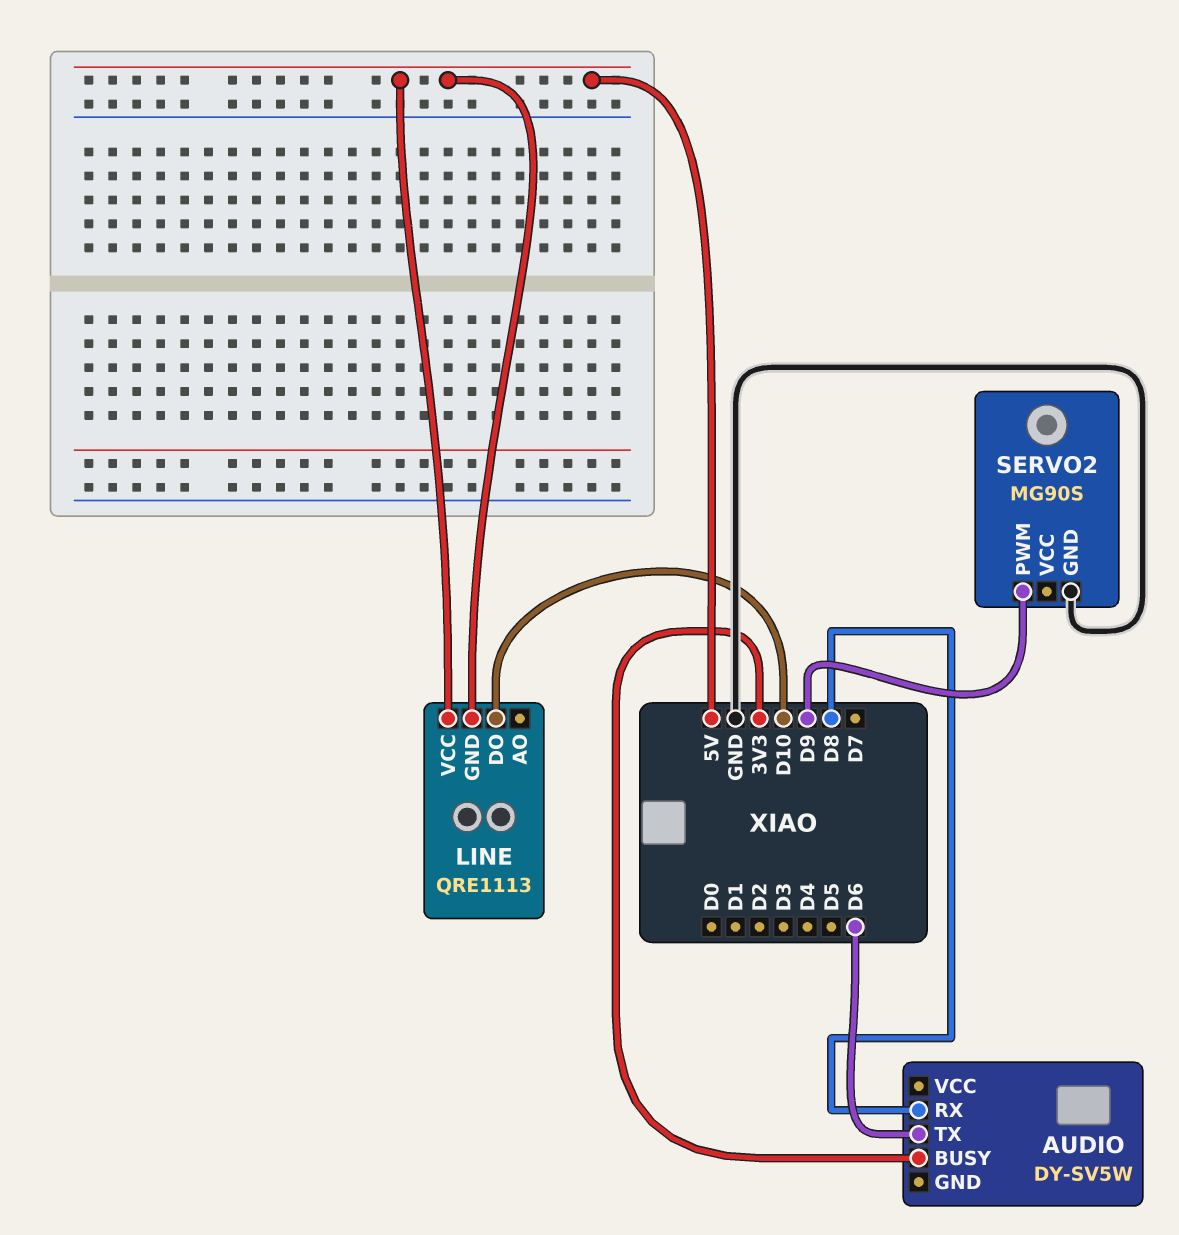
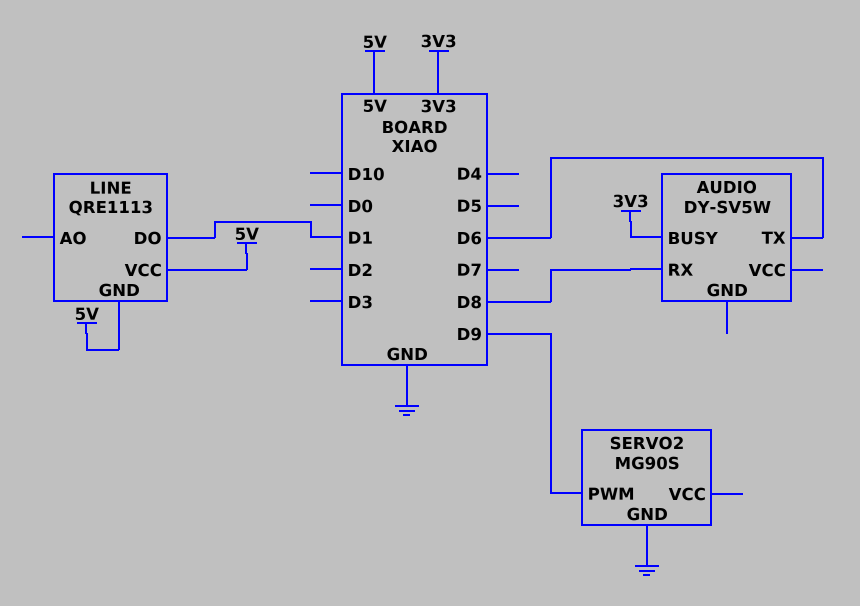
LINE pin DO: D10 -> D1

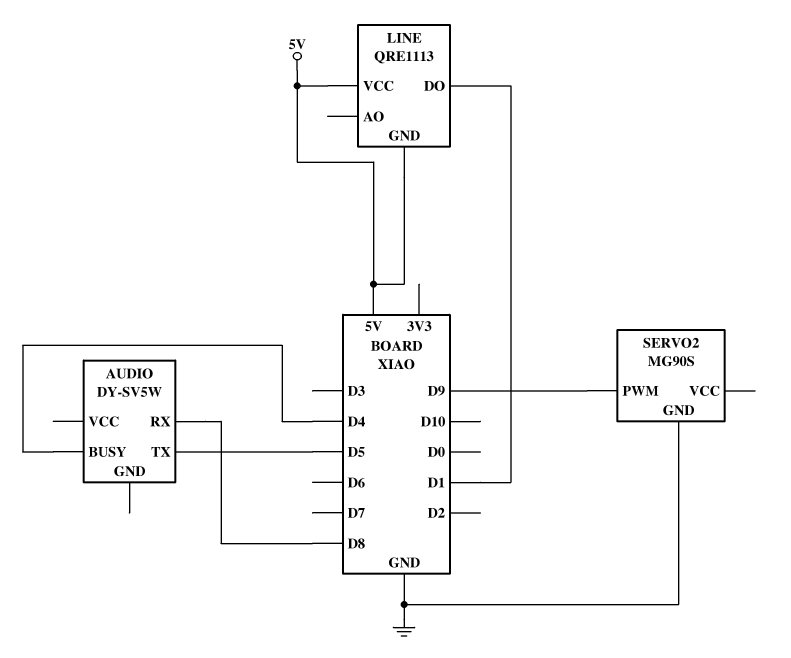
AUDIO pin BUSY: 3V3 -> D4
AUDIO pin TX: D6 -> D5

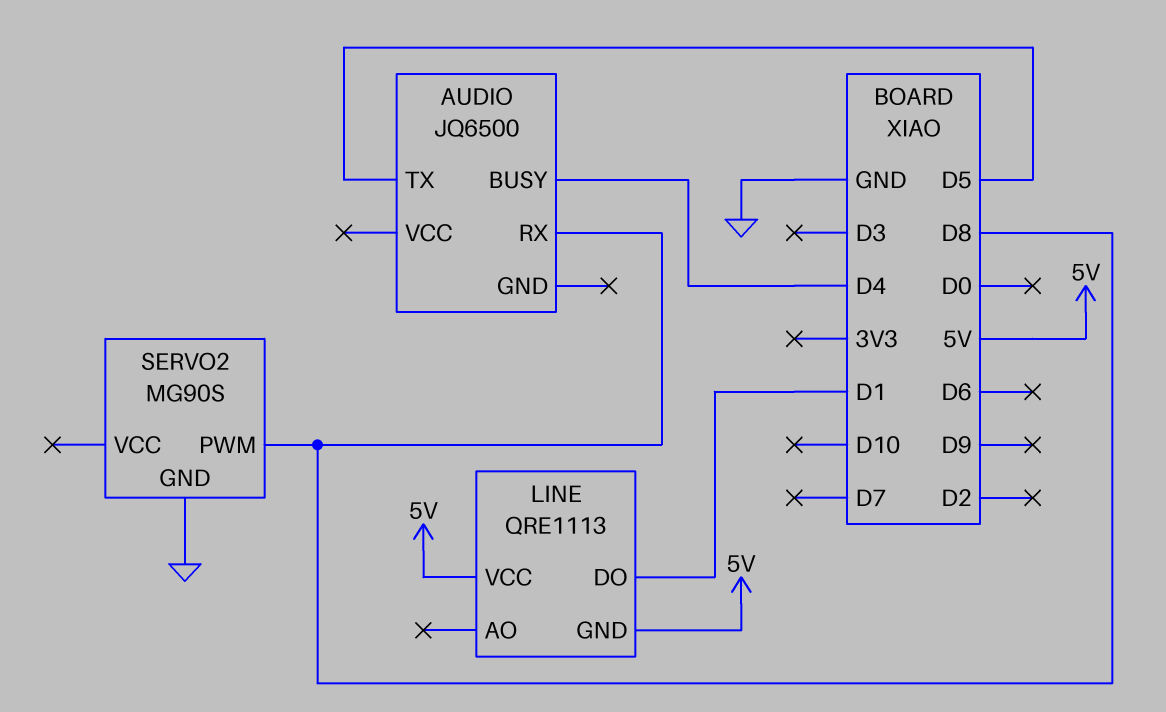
AUDIO: DY-SV5W -> JQ6500
SERVO2 pin PWM: D9 -> D8

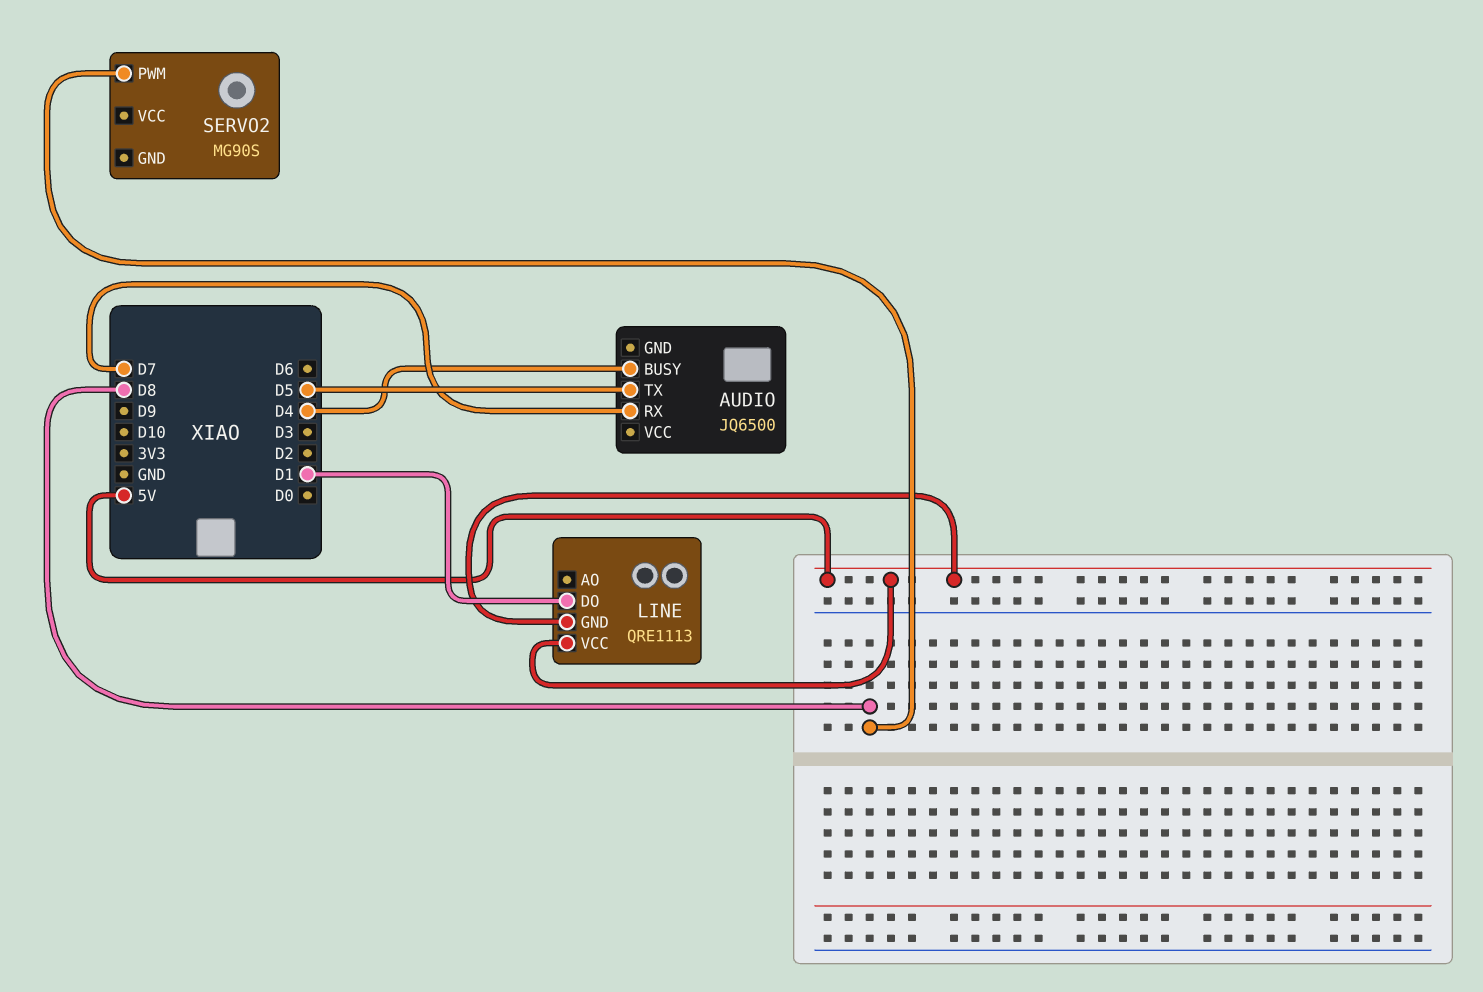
AUDIO pin RX: D8 -> D7
SERVO2 pin GND: GND -> none

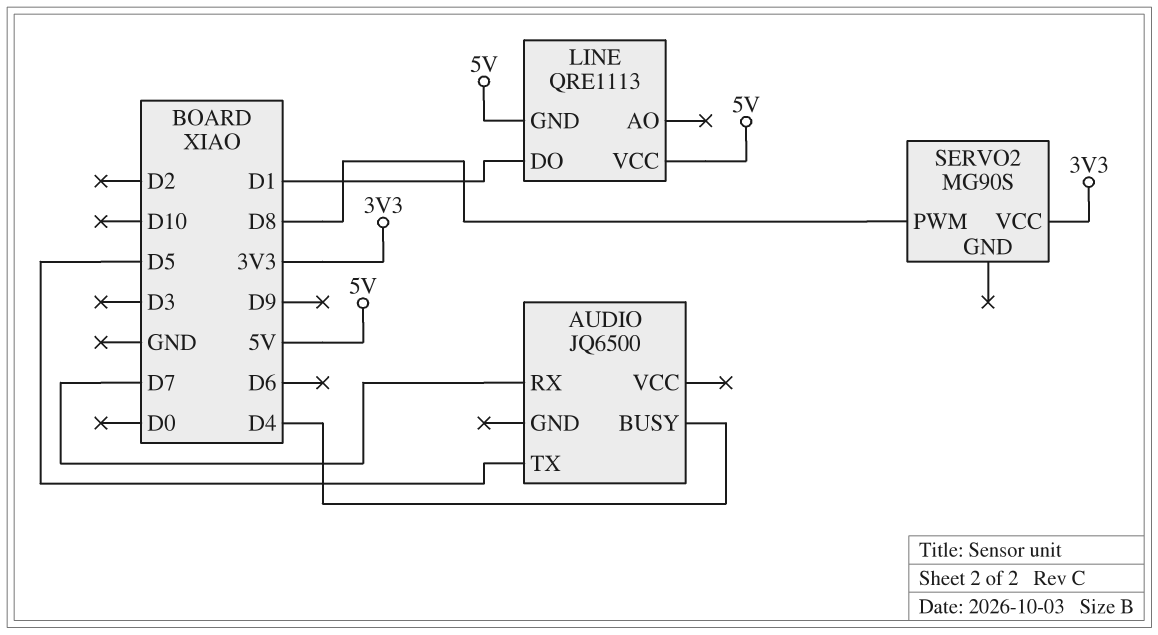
SERVO2 pin VCC: none -> 3V3

